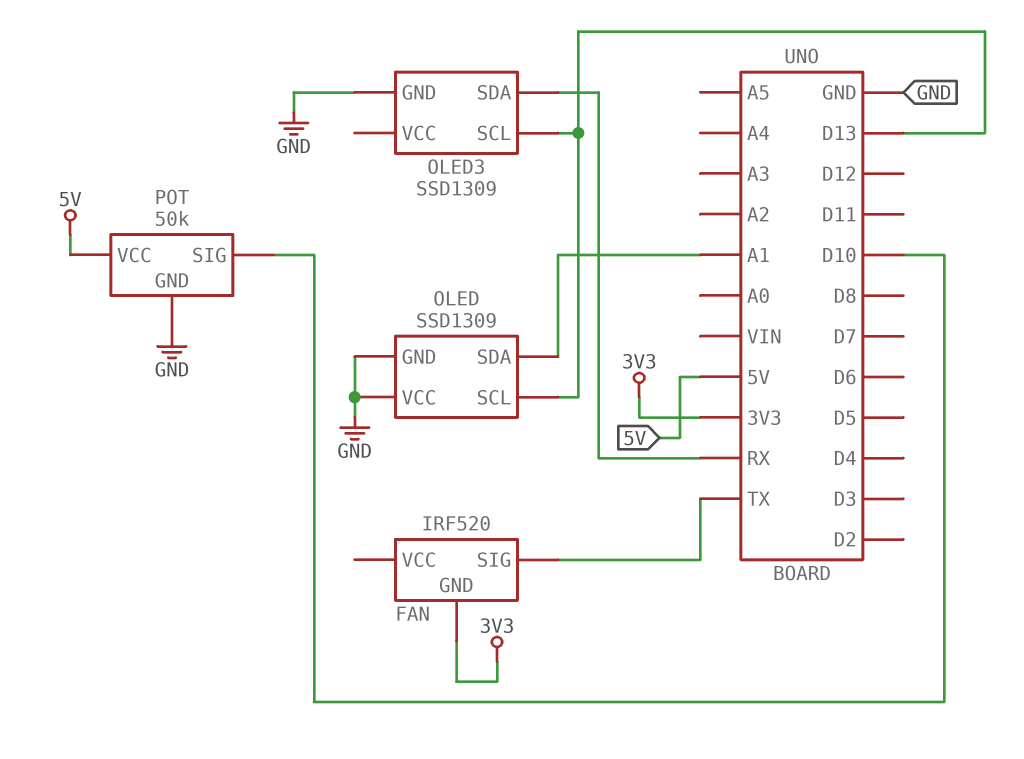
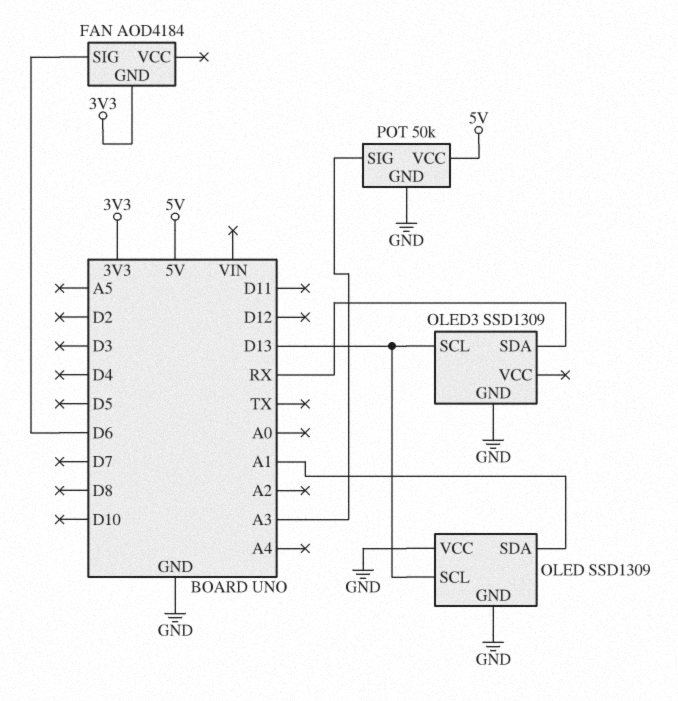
FAN: IRF520 -> AOD4184
FAN pin SIG: TX -> D6
POT pin SIG: D10 -> A3

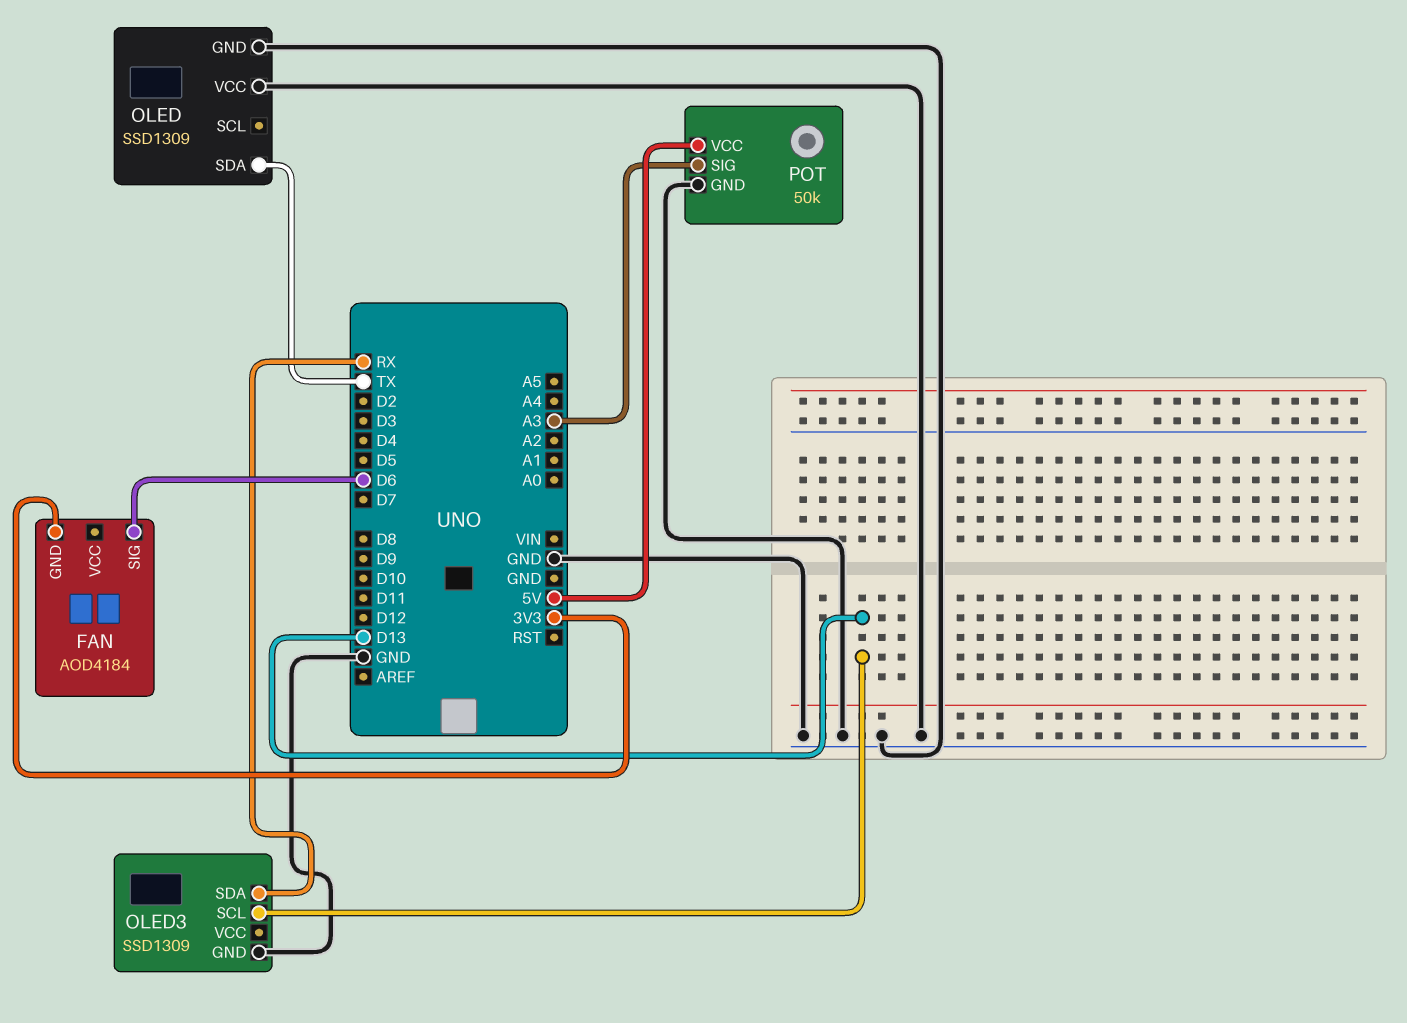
OLED pin SCL: D13 -> none
OLED pin SDA: A1 -> TX

